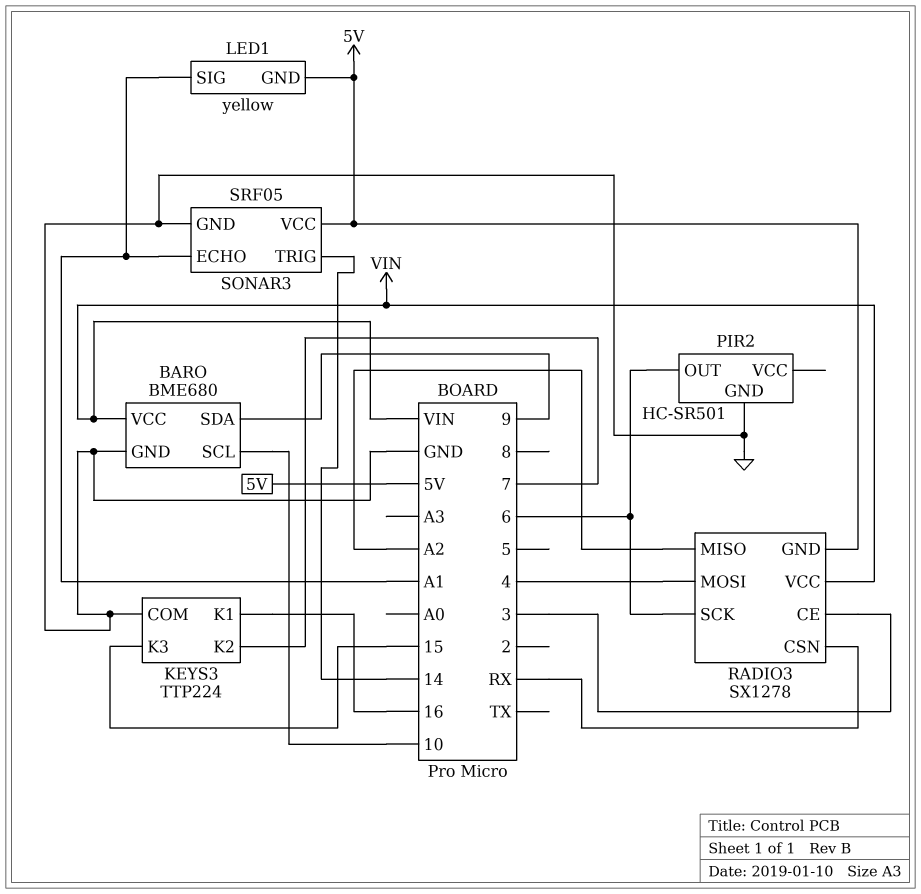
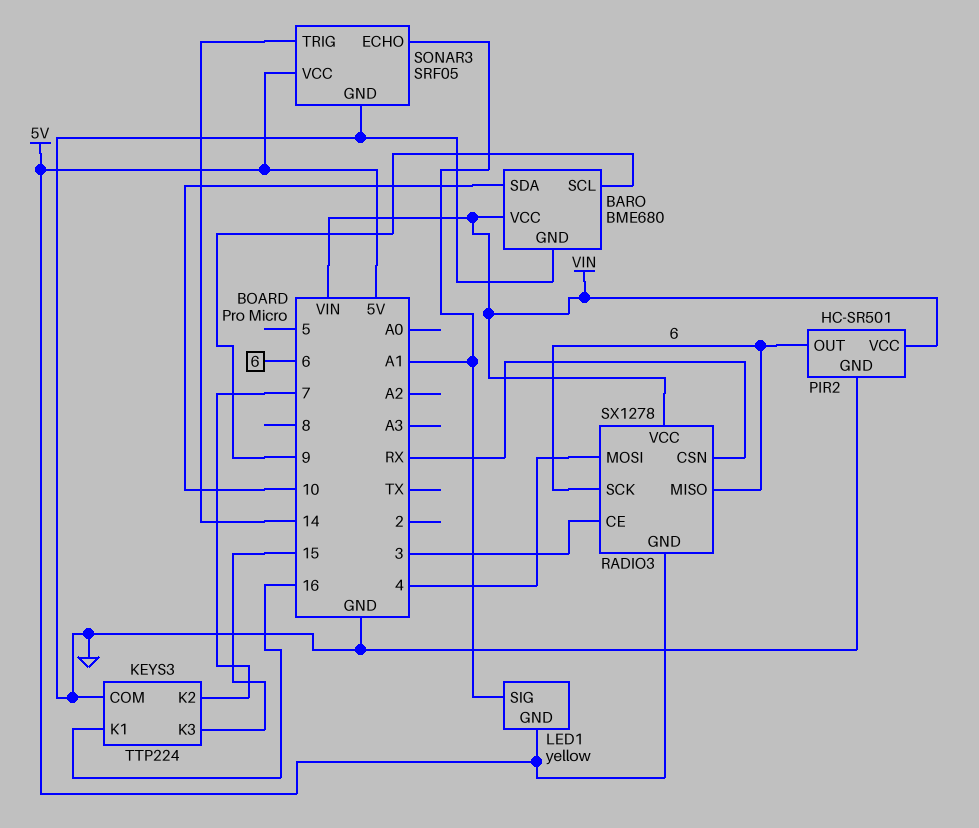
BARO pin SCL: 10 -> 9
BARO pin SDA: 9 -> 10
PIR2 pin VCC: none -> VIN
RADIO3 pin MISO: A2 -> 6

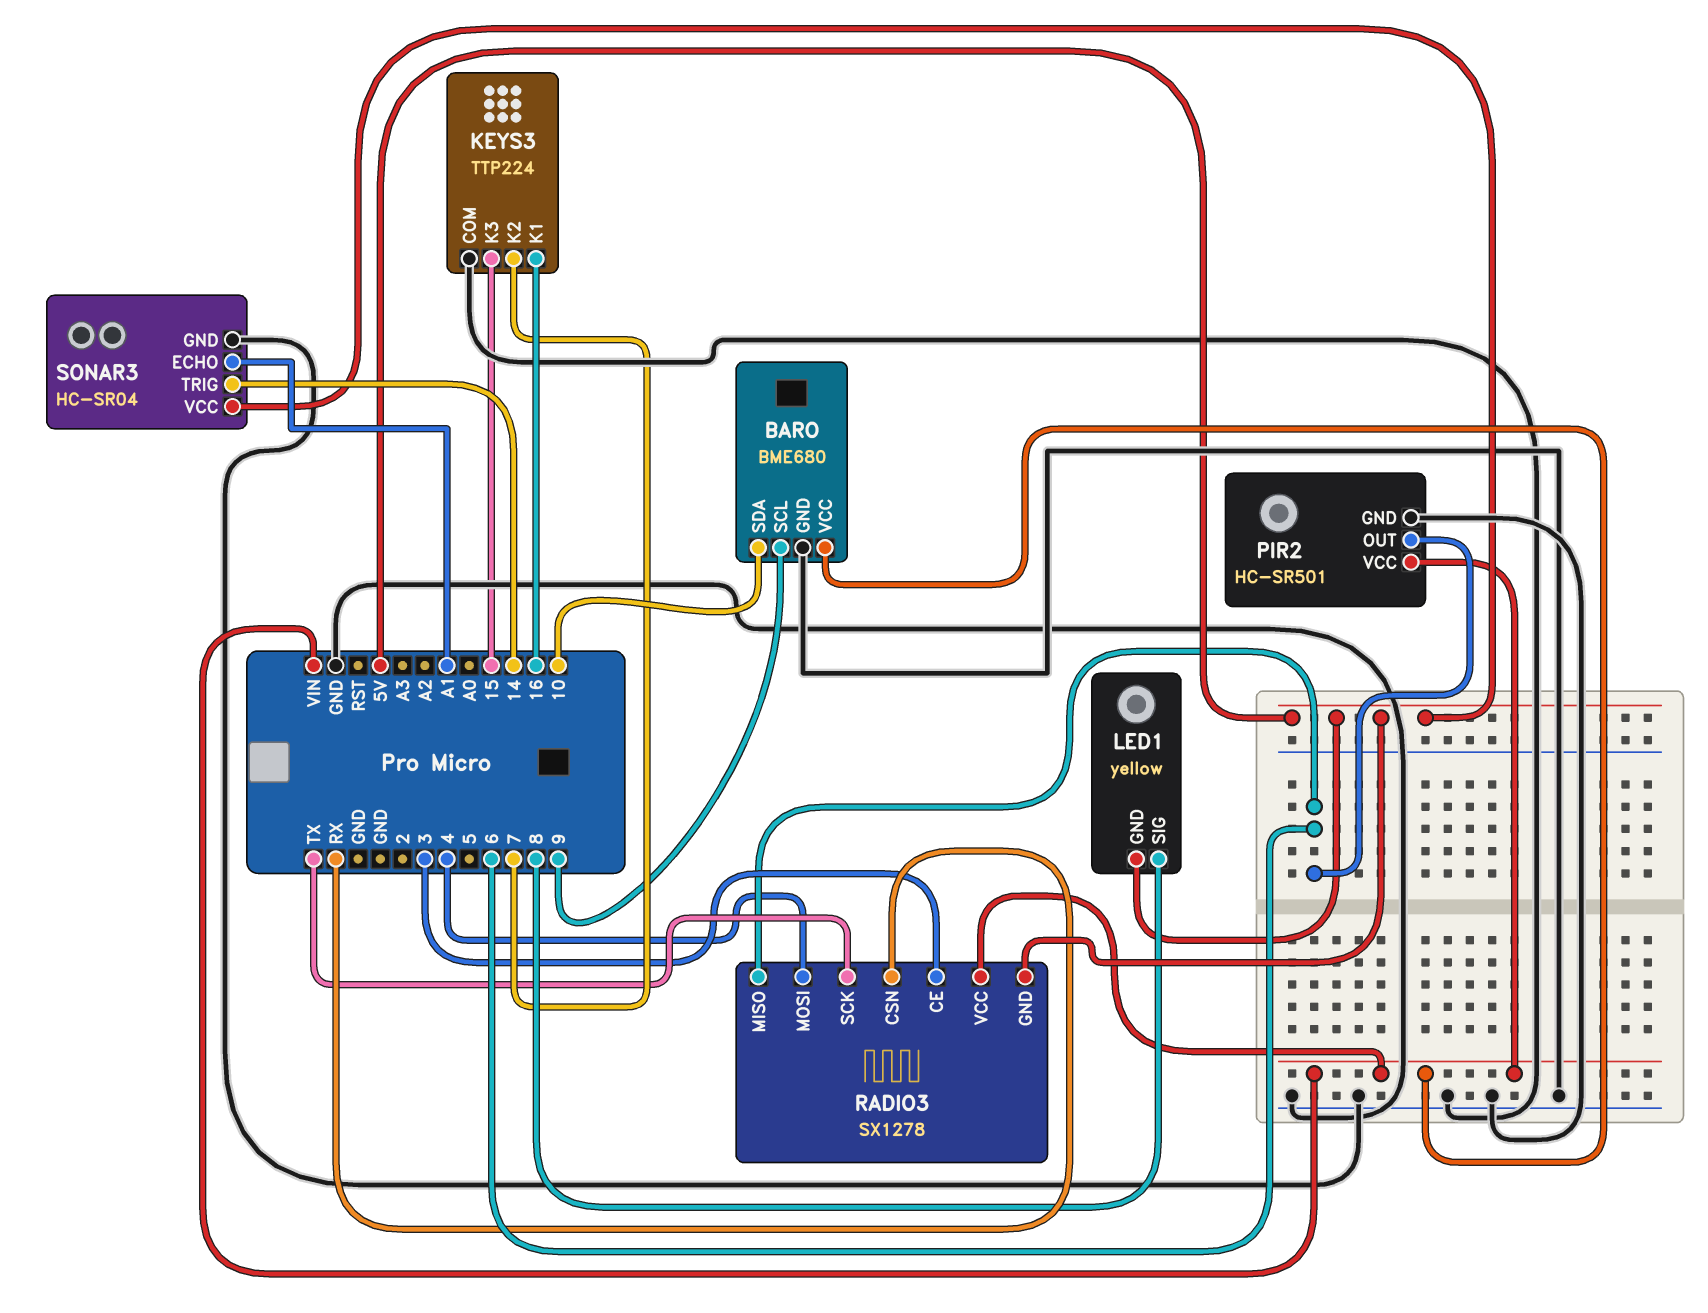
LED1 pin SIG: A1 -> 8
RADIO3 pin SCK: 6 -> TX
SONAR3: SRF05 -> HC-SR04

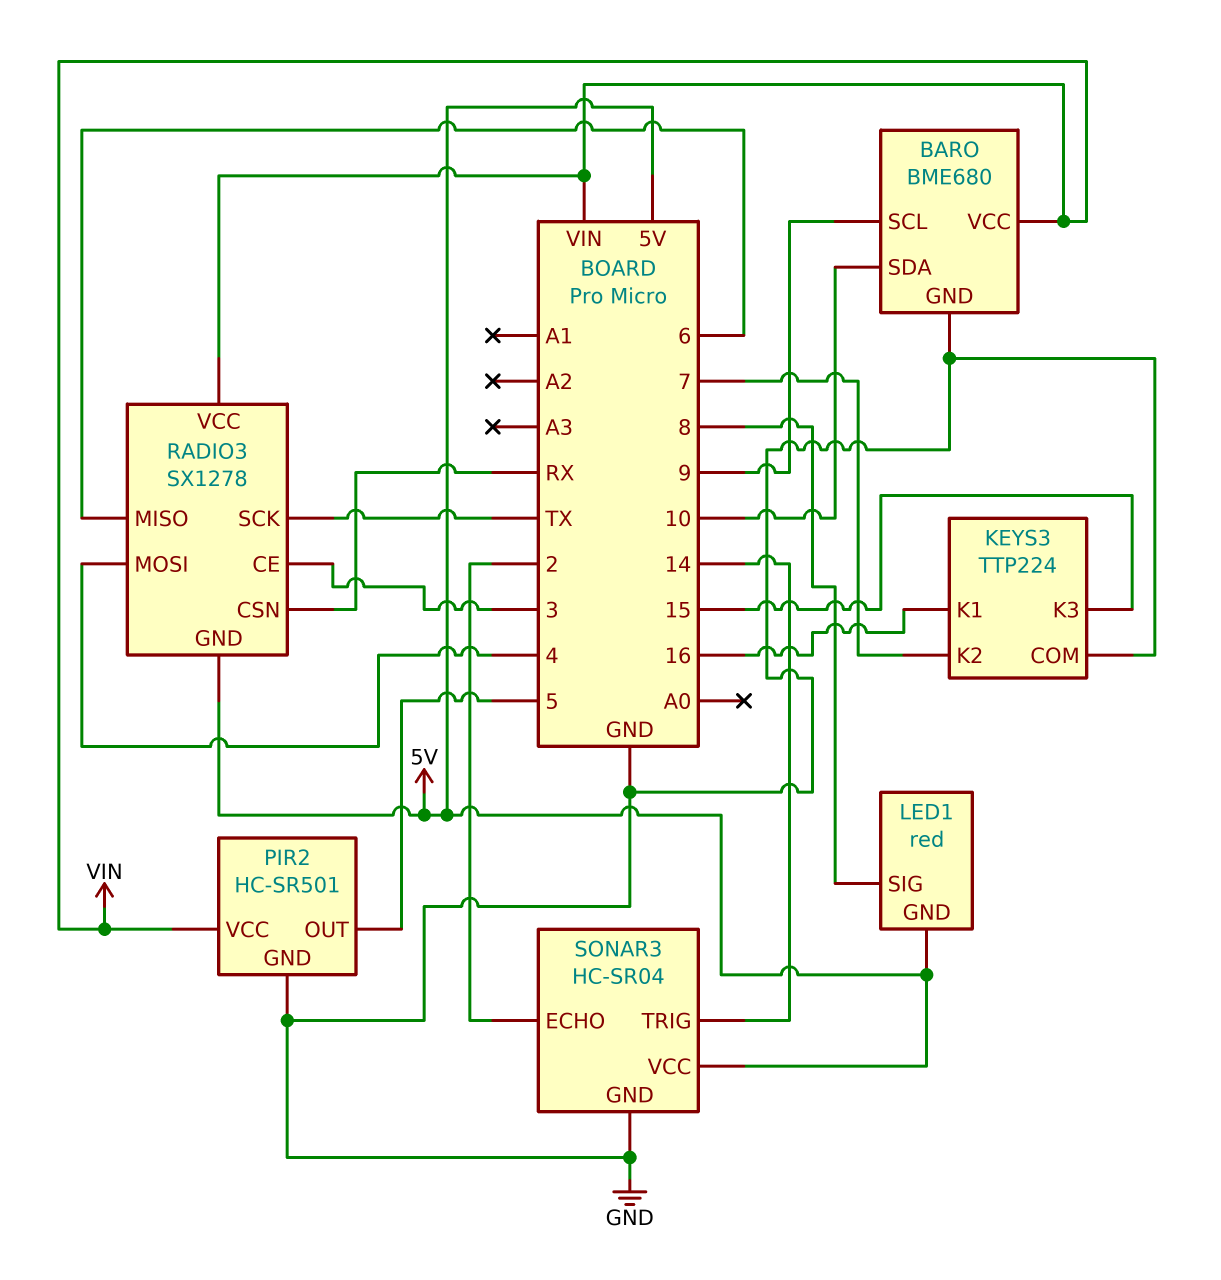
LED1: yellow -> red
PIR2 pin OUT: 6 -> 5
SONAR3 pin ECHO: A1 -> 2

